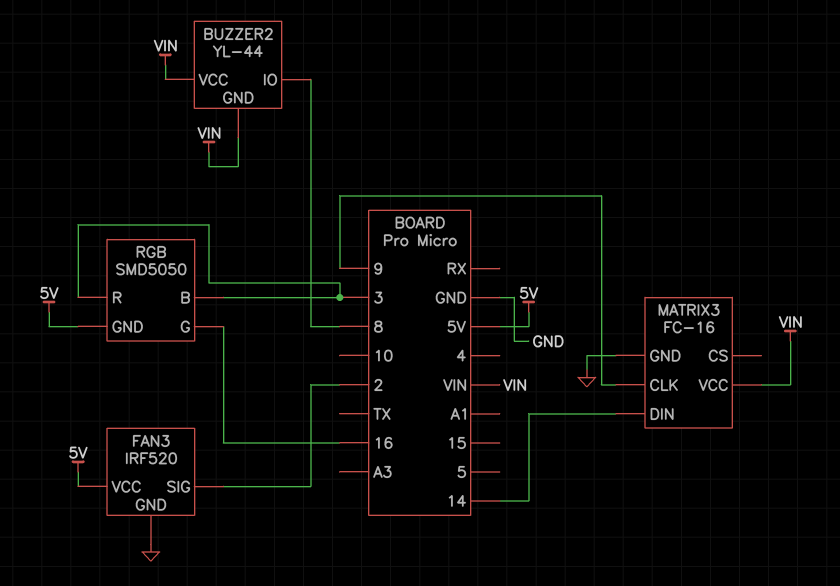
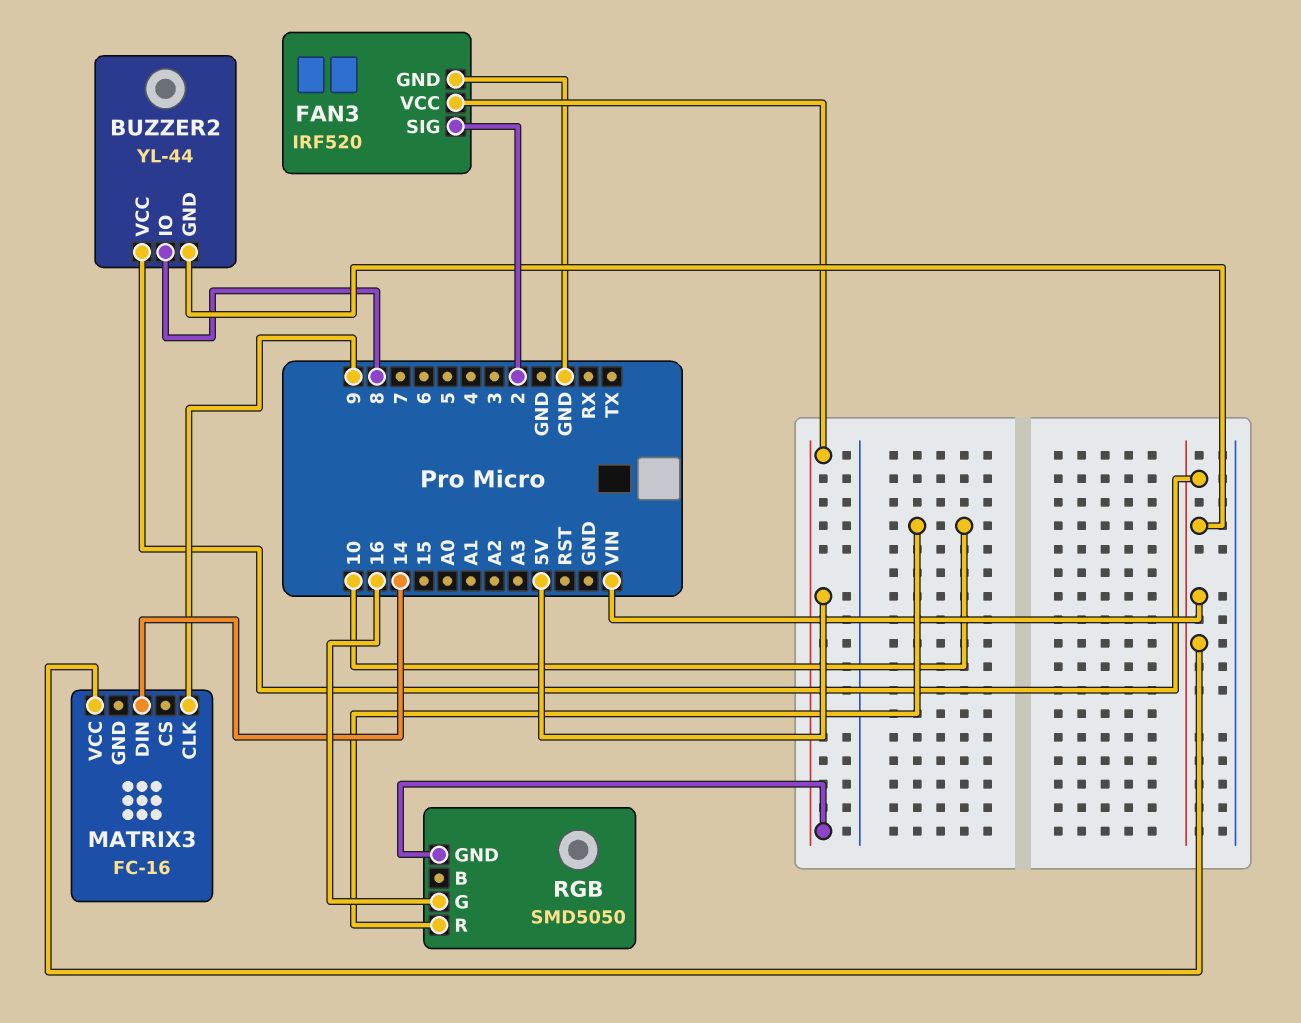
MATRIX3 pin GND: GND -> none
RGB pin B: 3 -> none
RGB pin R: 3 -> 10

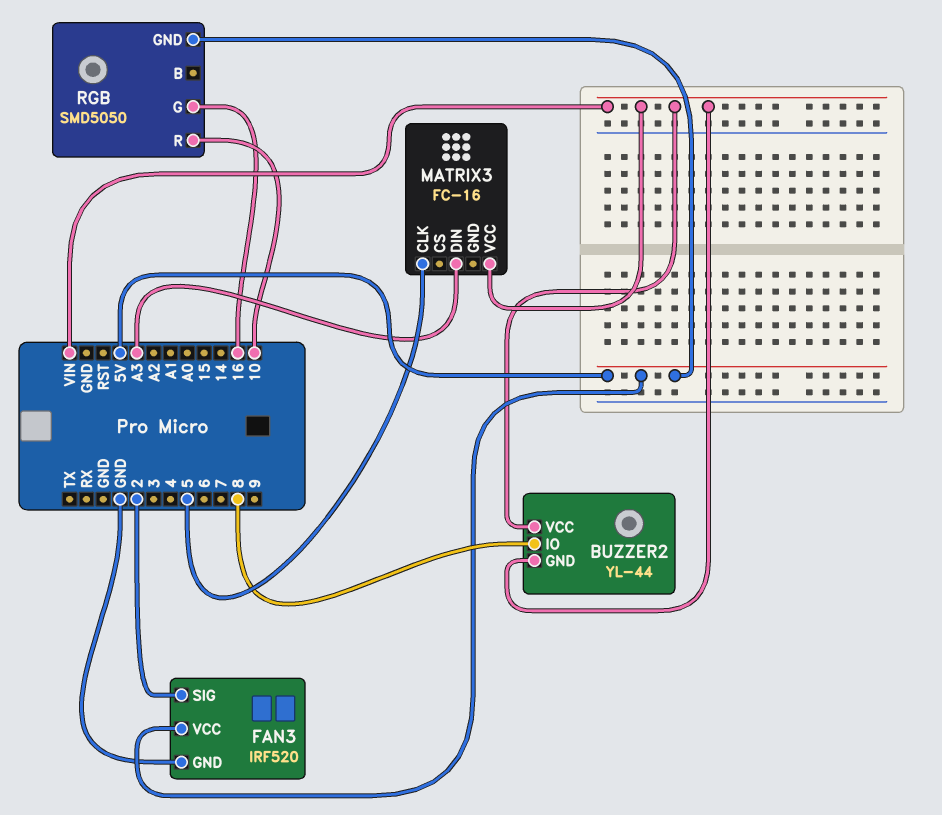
MATRIX3 pin CLK: 9 -> 5
MATRIX3 pin DIN: 14 -> A3

